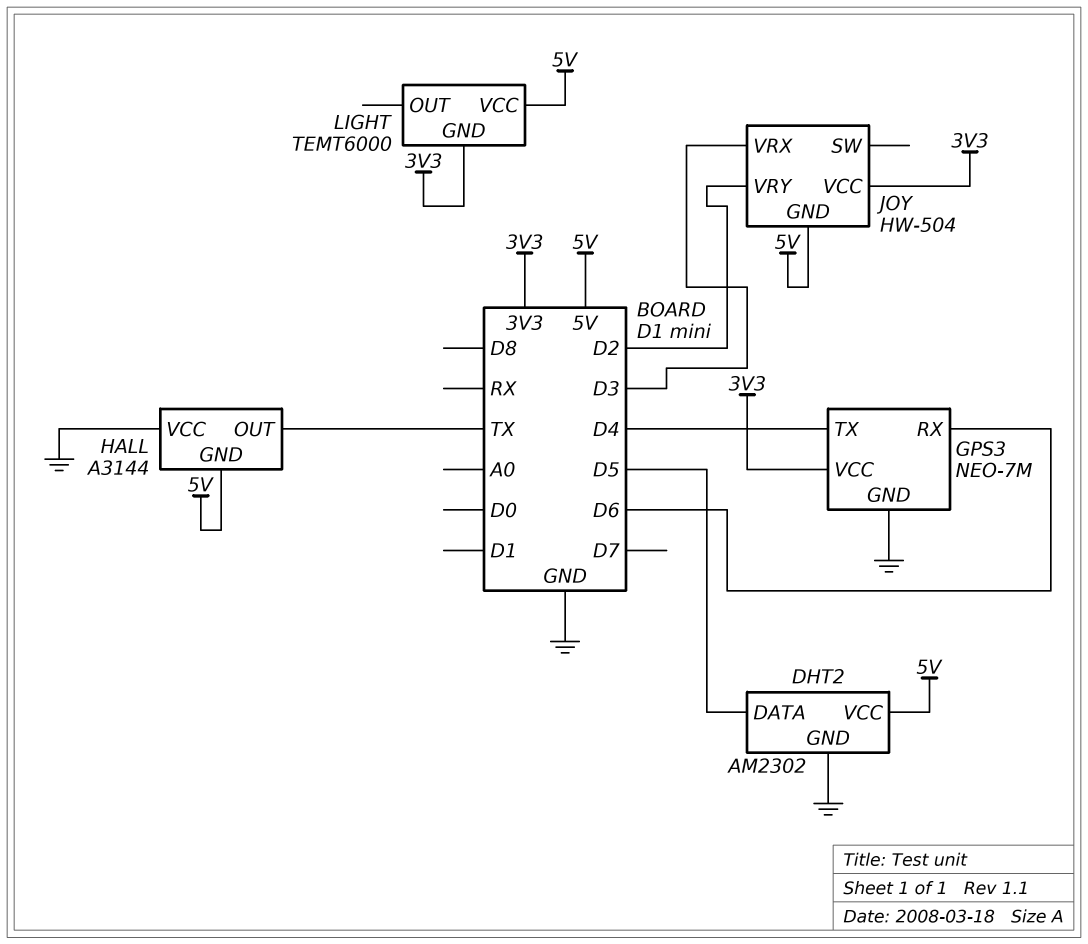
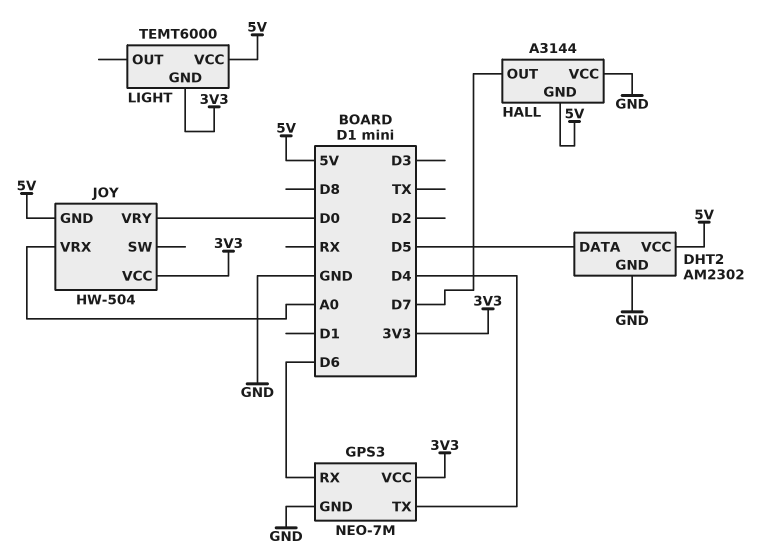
HALL pin OUT: TX -> D7
JOY pin VRX: D3 -> A0
JOY pin VRY: D2 -> D0

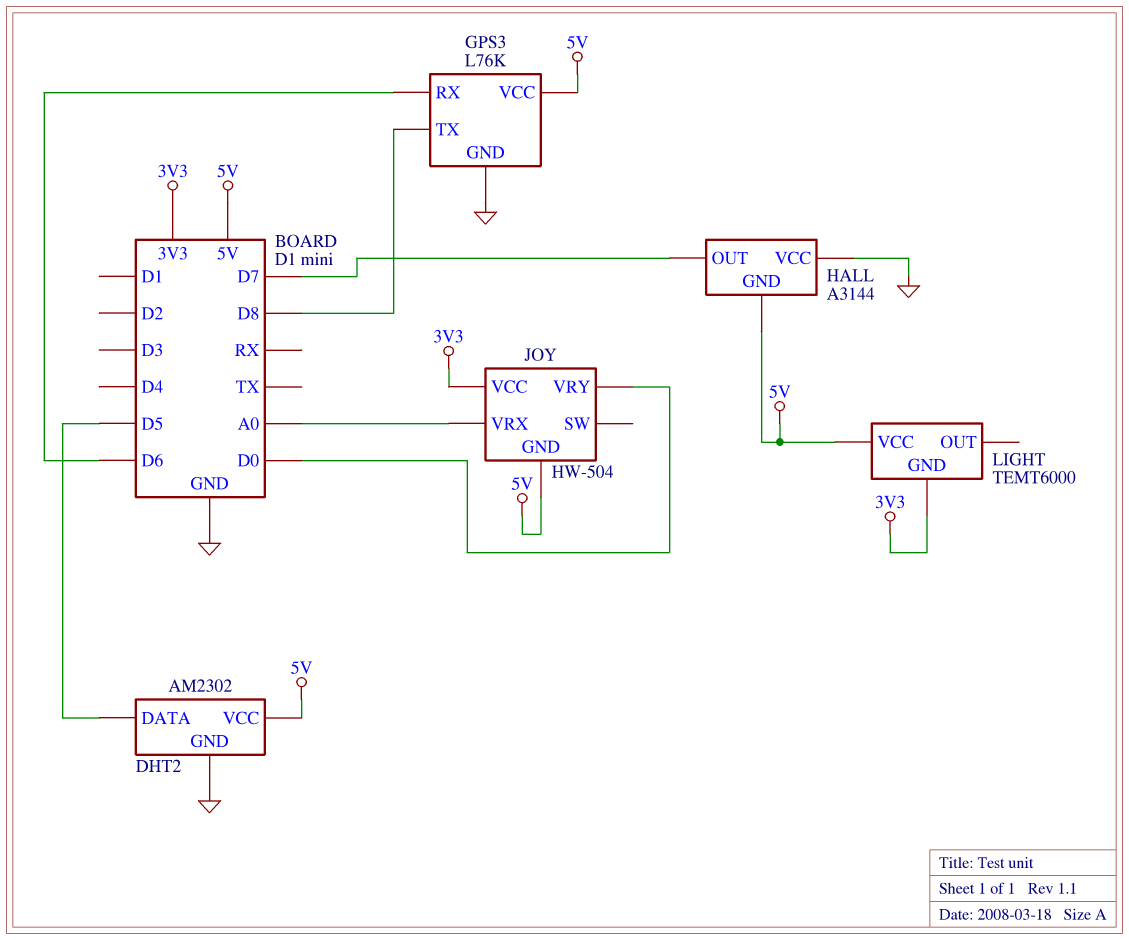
GPS3: NEO-7M -> L76K
GPS3 pin TX: D4 -> D8
GPS3 pin VCC: 3V3 -> 5V

